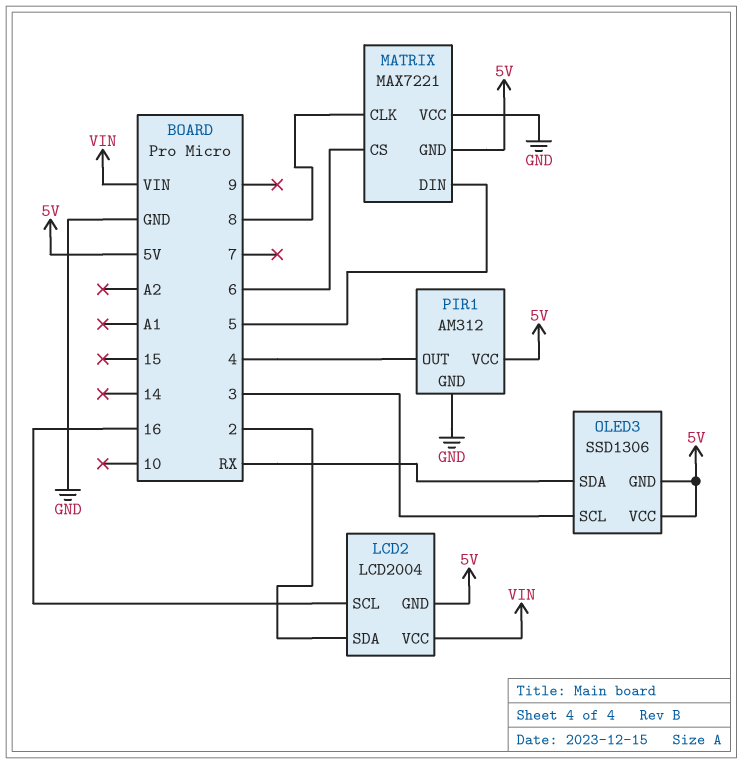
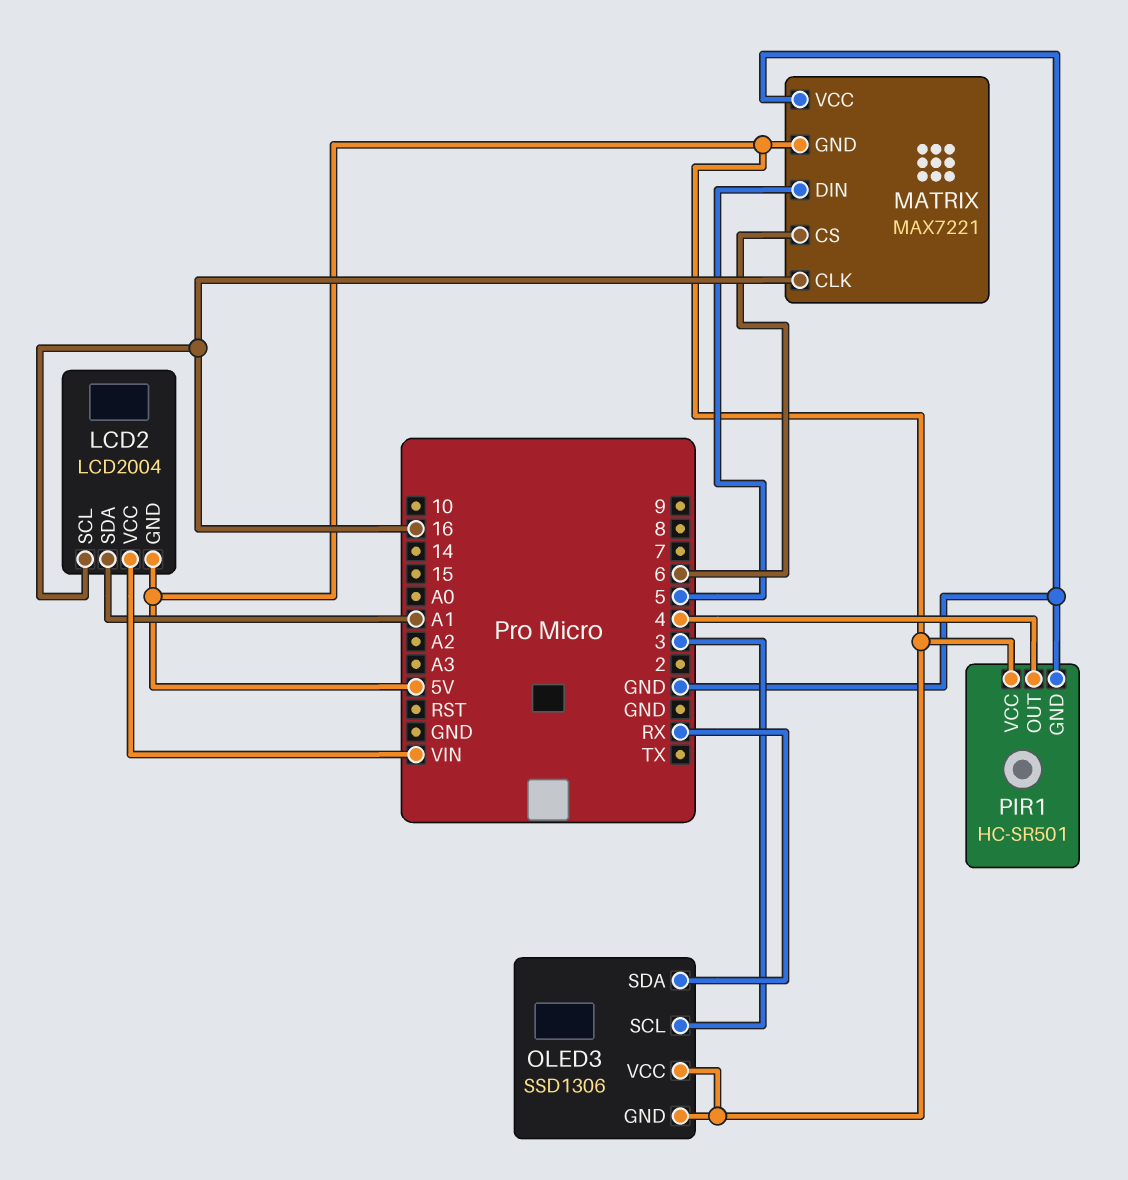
LCD2 pin SDA: 2 -> A1
MATRIX pin CLK: 8 -> 16
PIR1: AM312 -> HC-SR501

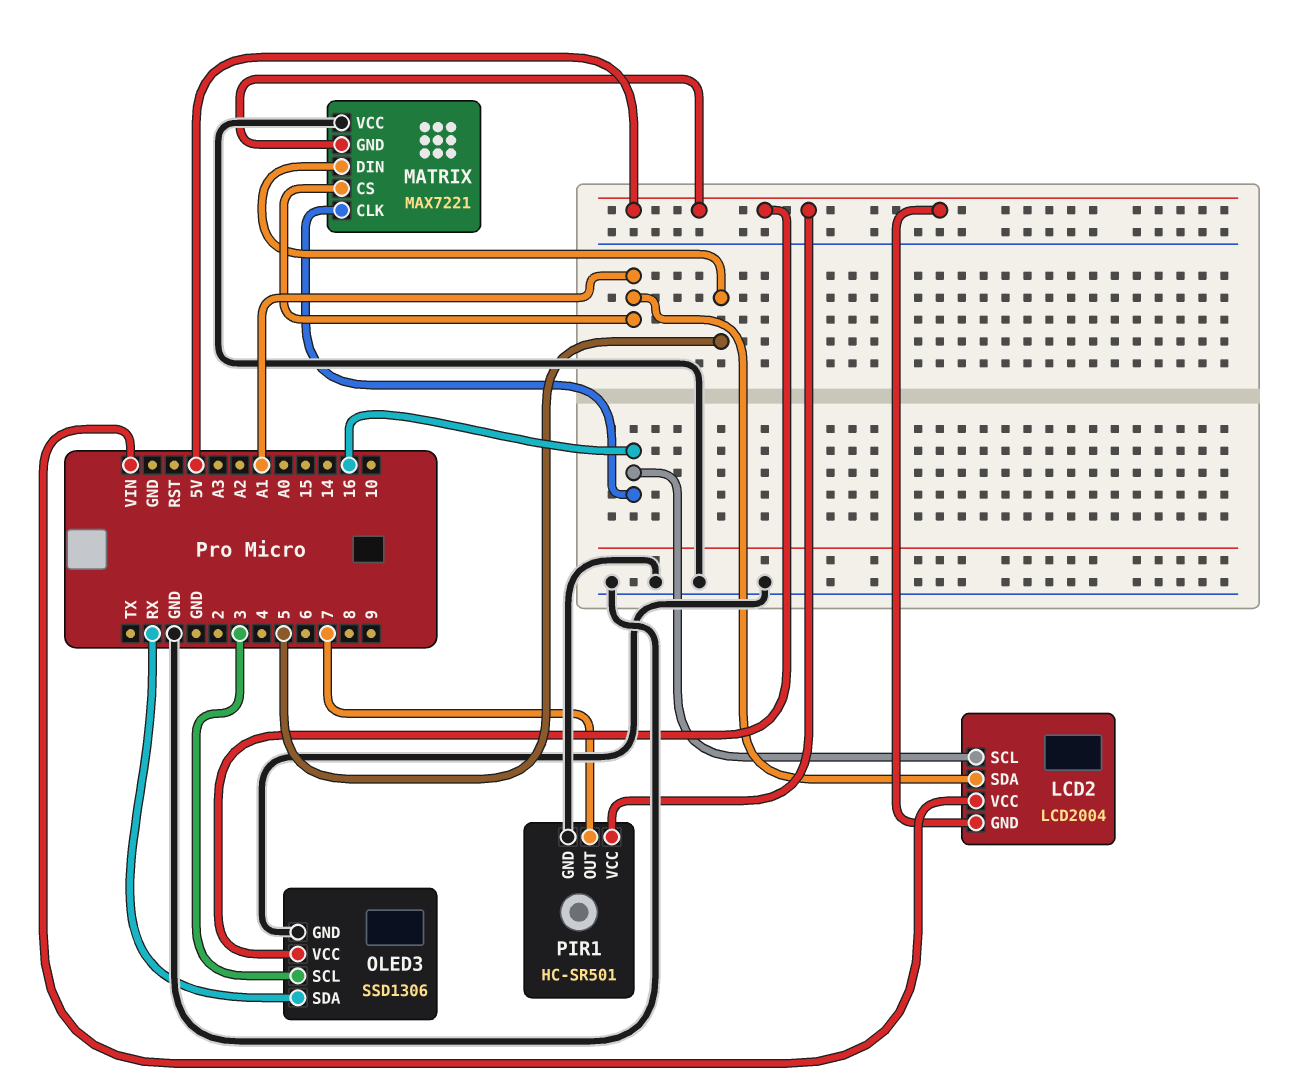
MATRIX pin CS: 6 -> A1
OLED3 pin GND: 5V -> GND
PIR1 pin OUT: 4 -> 7

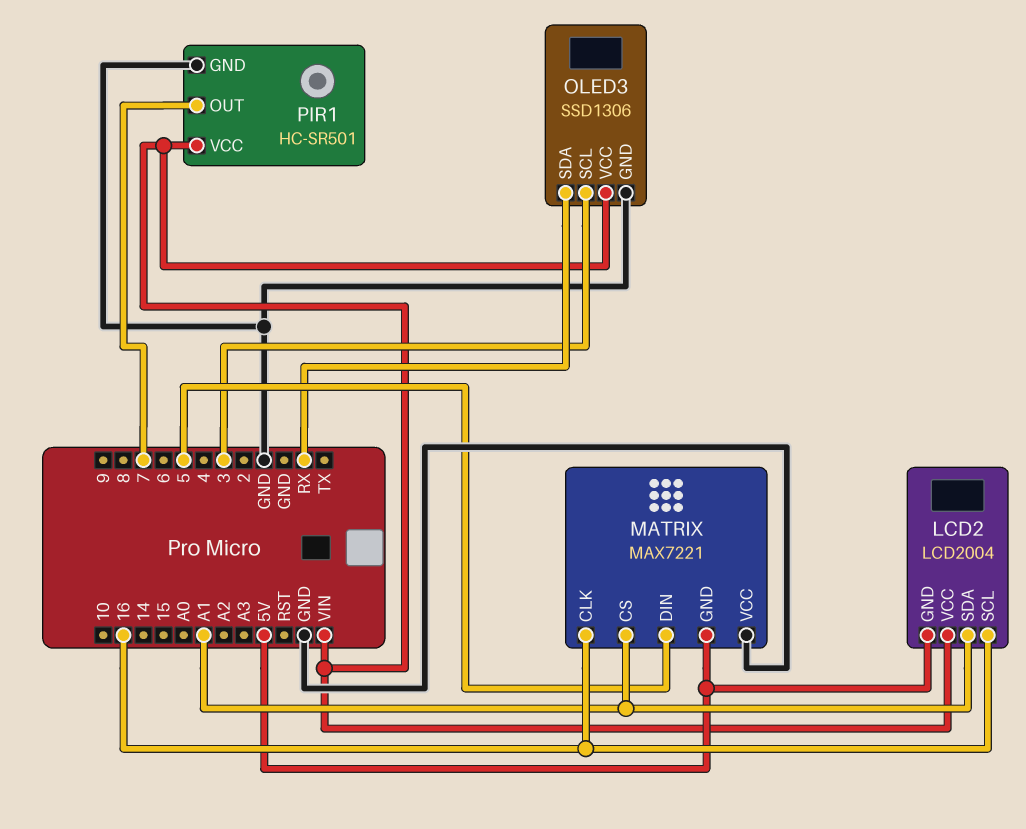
OLED3 pin VCC: 5V -> VIN
PIR1 pin VCC: 5V -> VIN

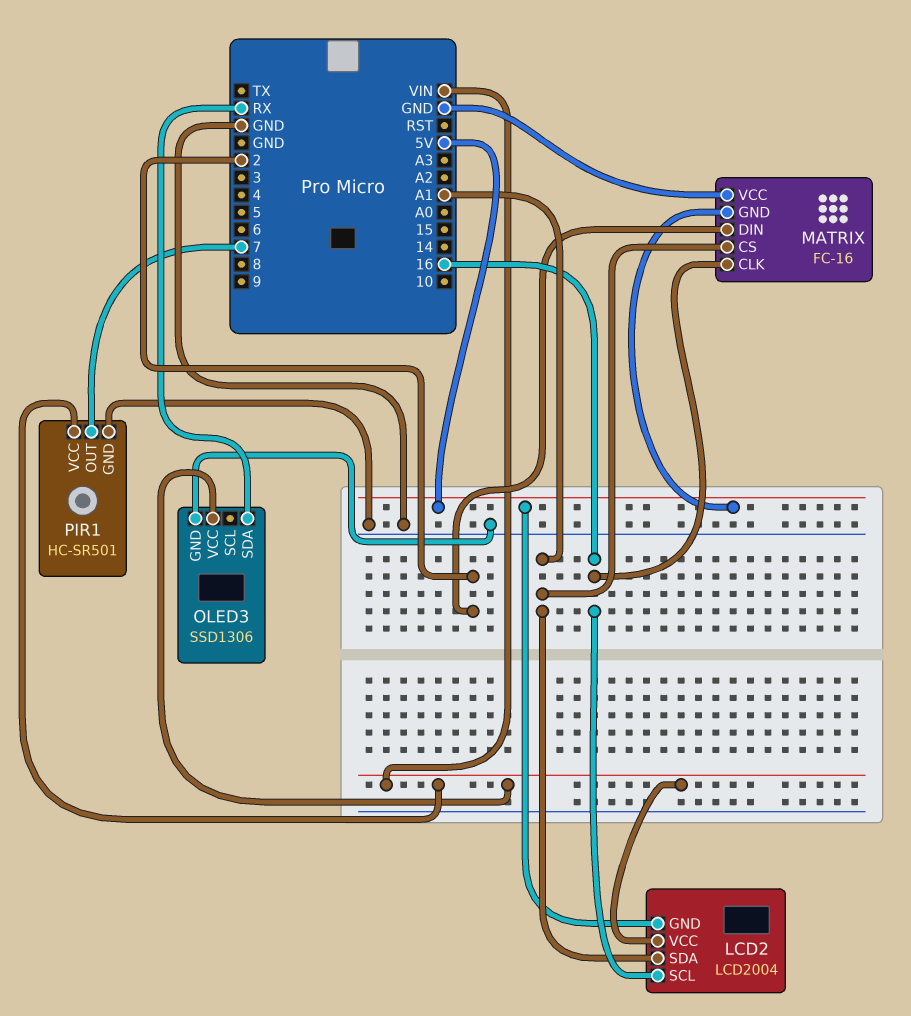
MATRIX: MAX7221 -> FC-16
MATRIX pin DIN: 5 -> 2
OLED3 pin SCL: 3 -> none

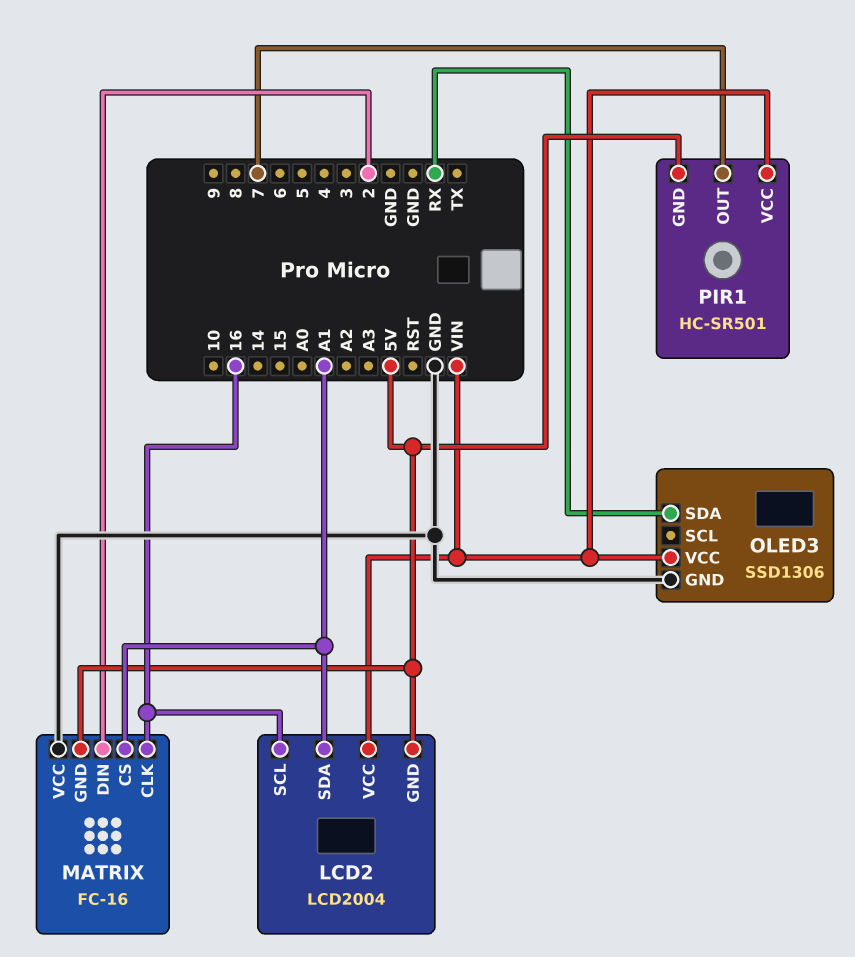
PIR1 pin GND: GND -> 5V

